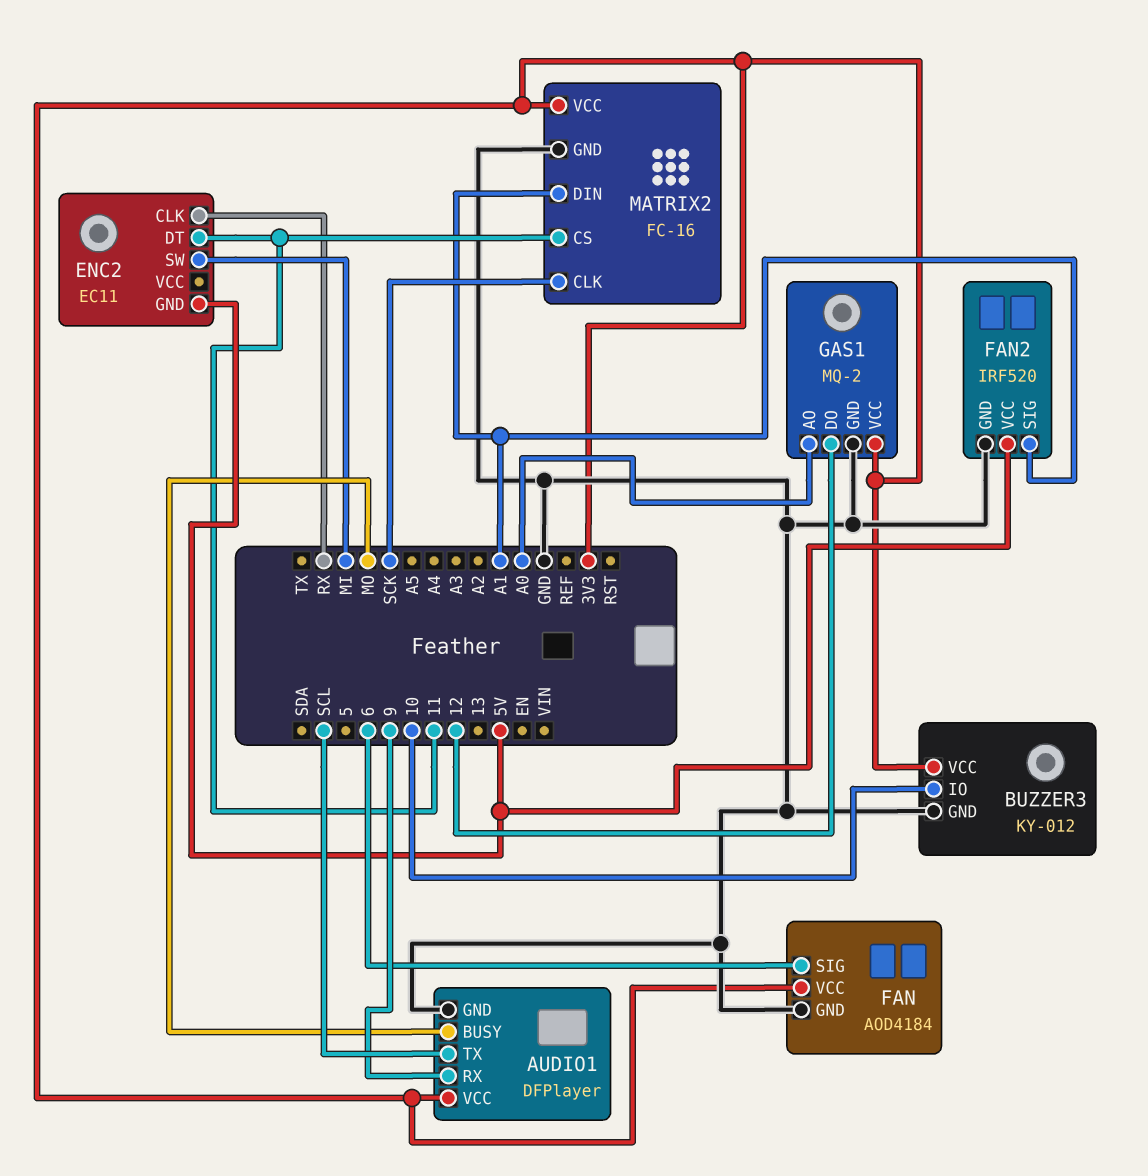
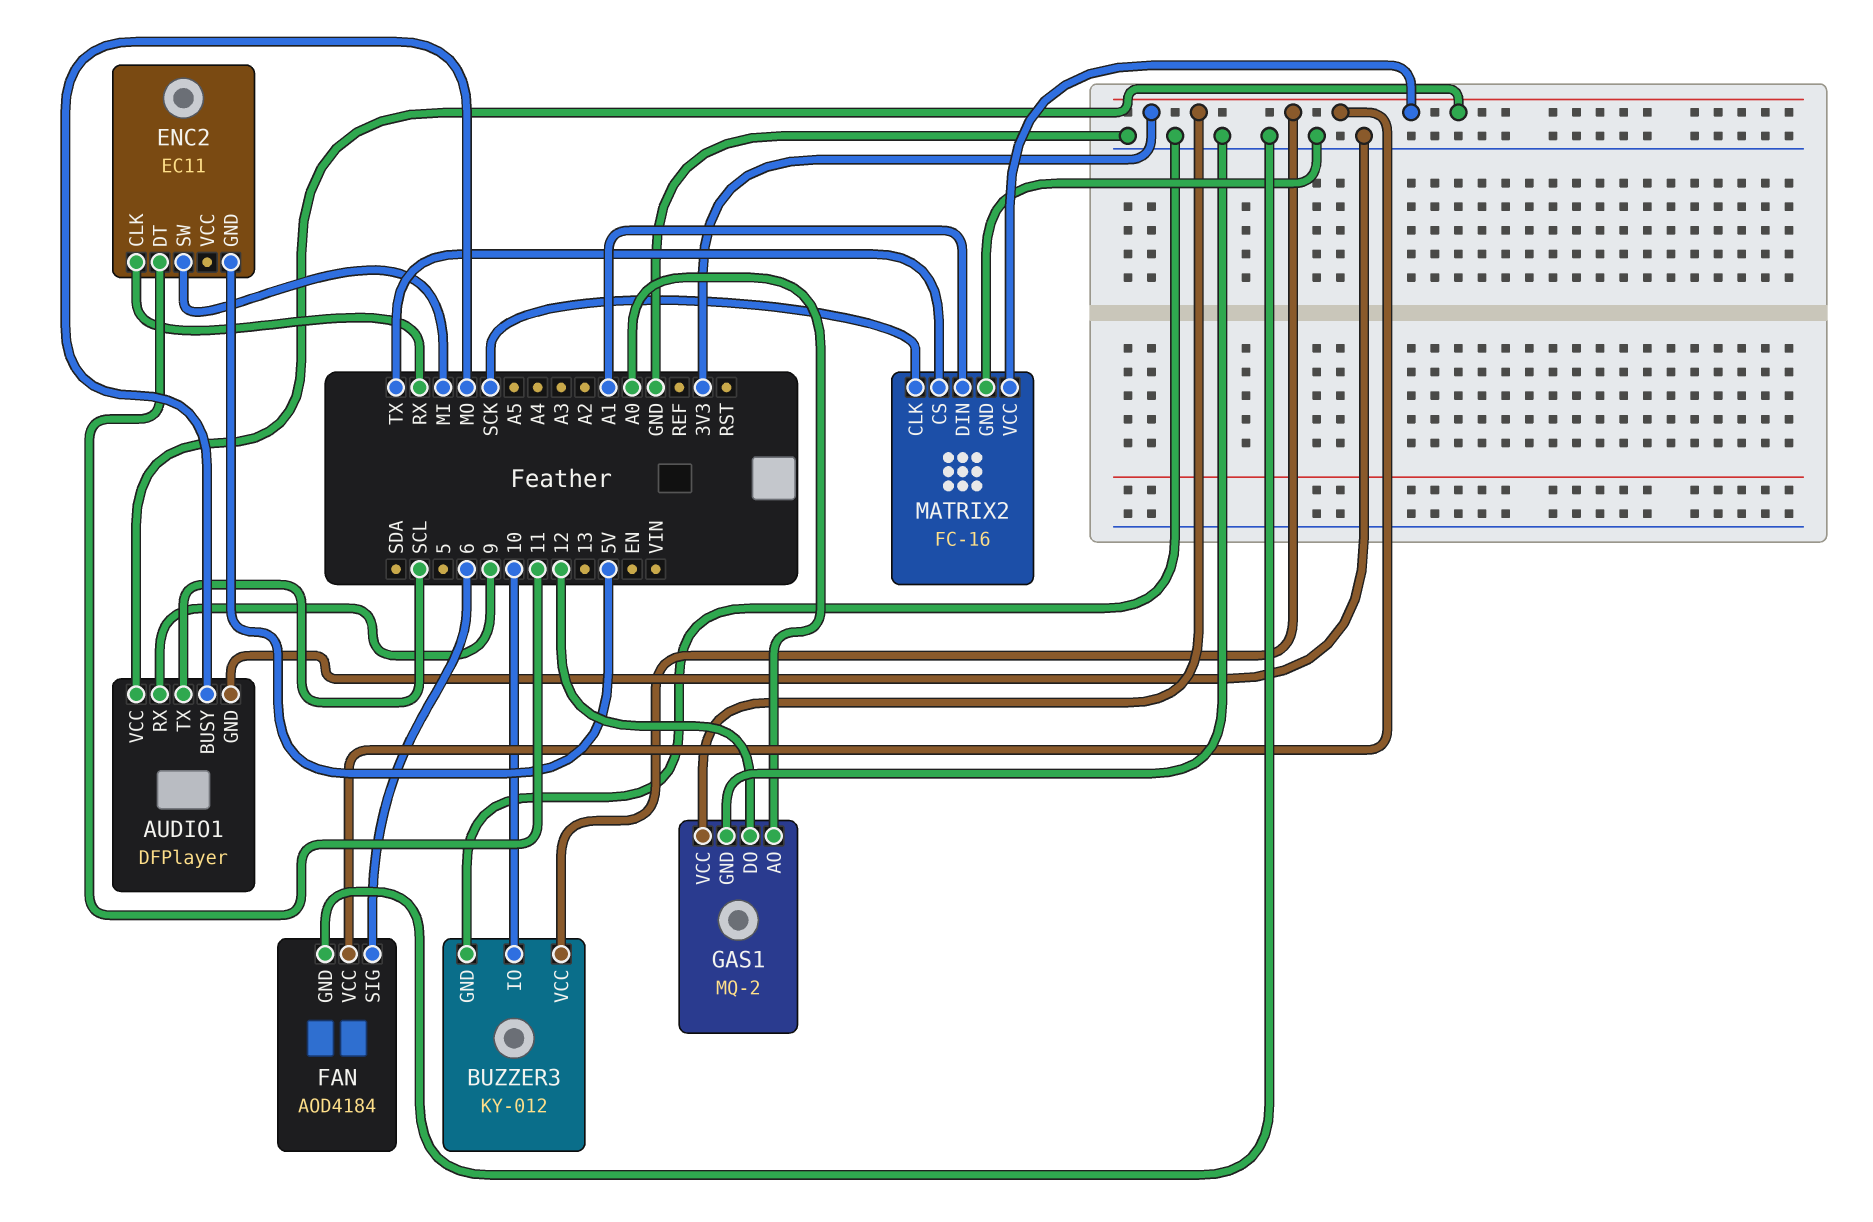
FAN2: IRF520 -> none
FAN2 pin GND: GND -> none
FAN2 pin SIG: A1 -> none
FAN2 pin VCC: 5V -> none
MATRIX2 pin CS: 11 -> TX

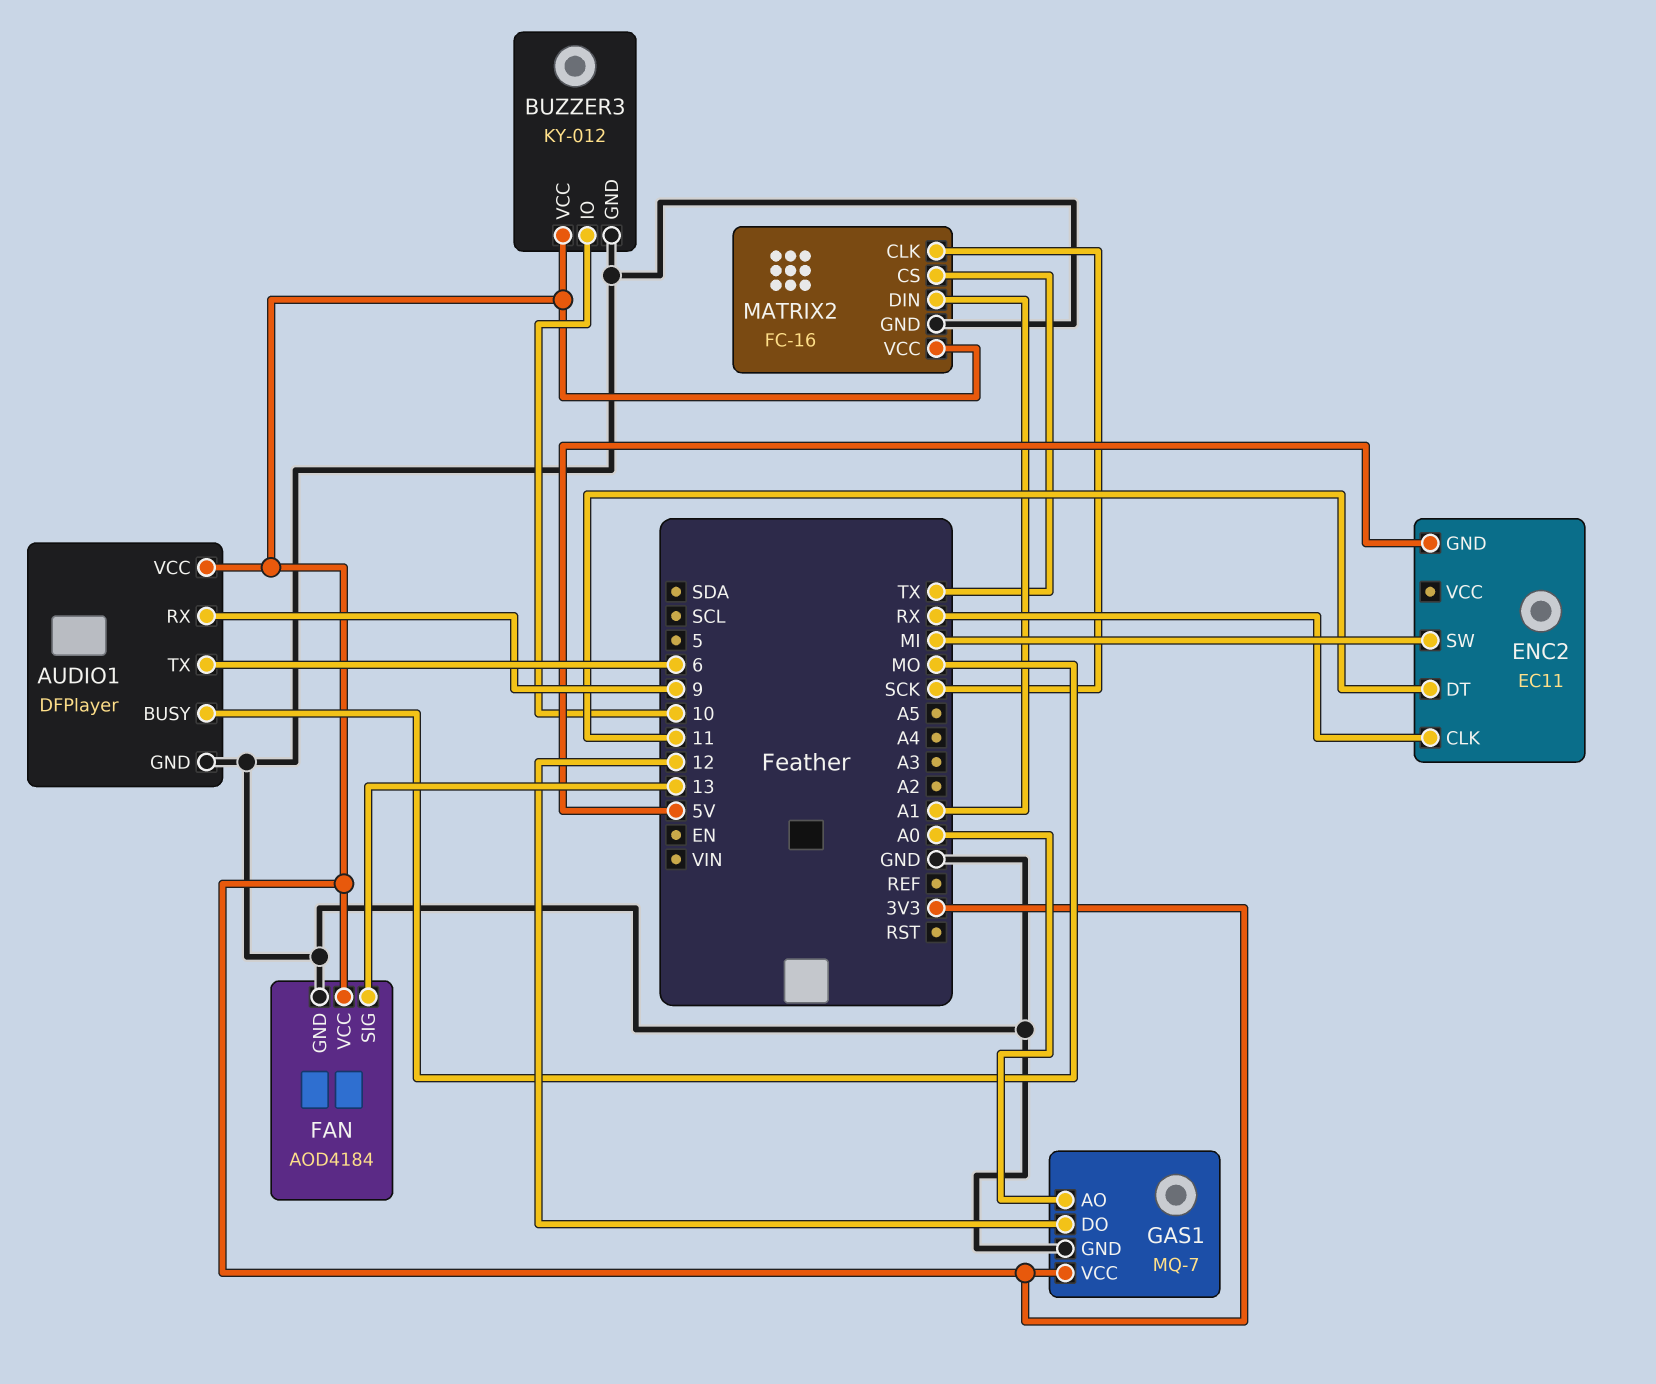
AUDIO1 pin TX: SCL -> 6
FAN pin SIG: 6 -> 13
GAS1: MQ-2 -> MQ-7

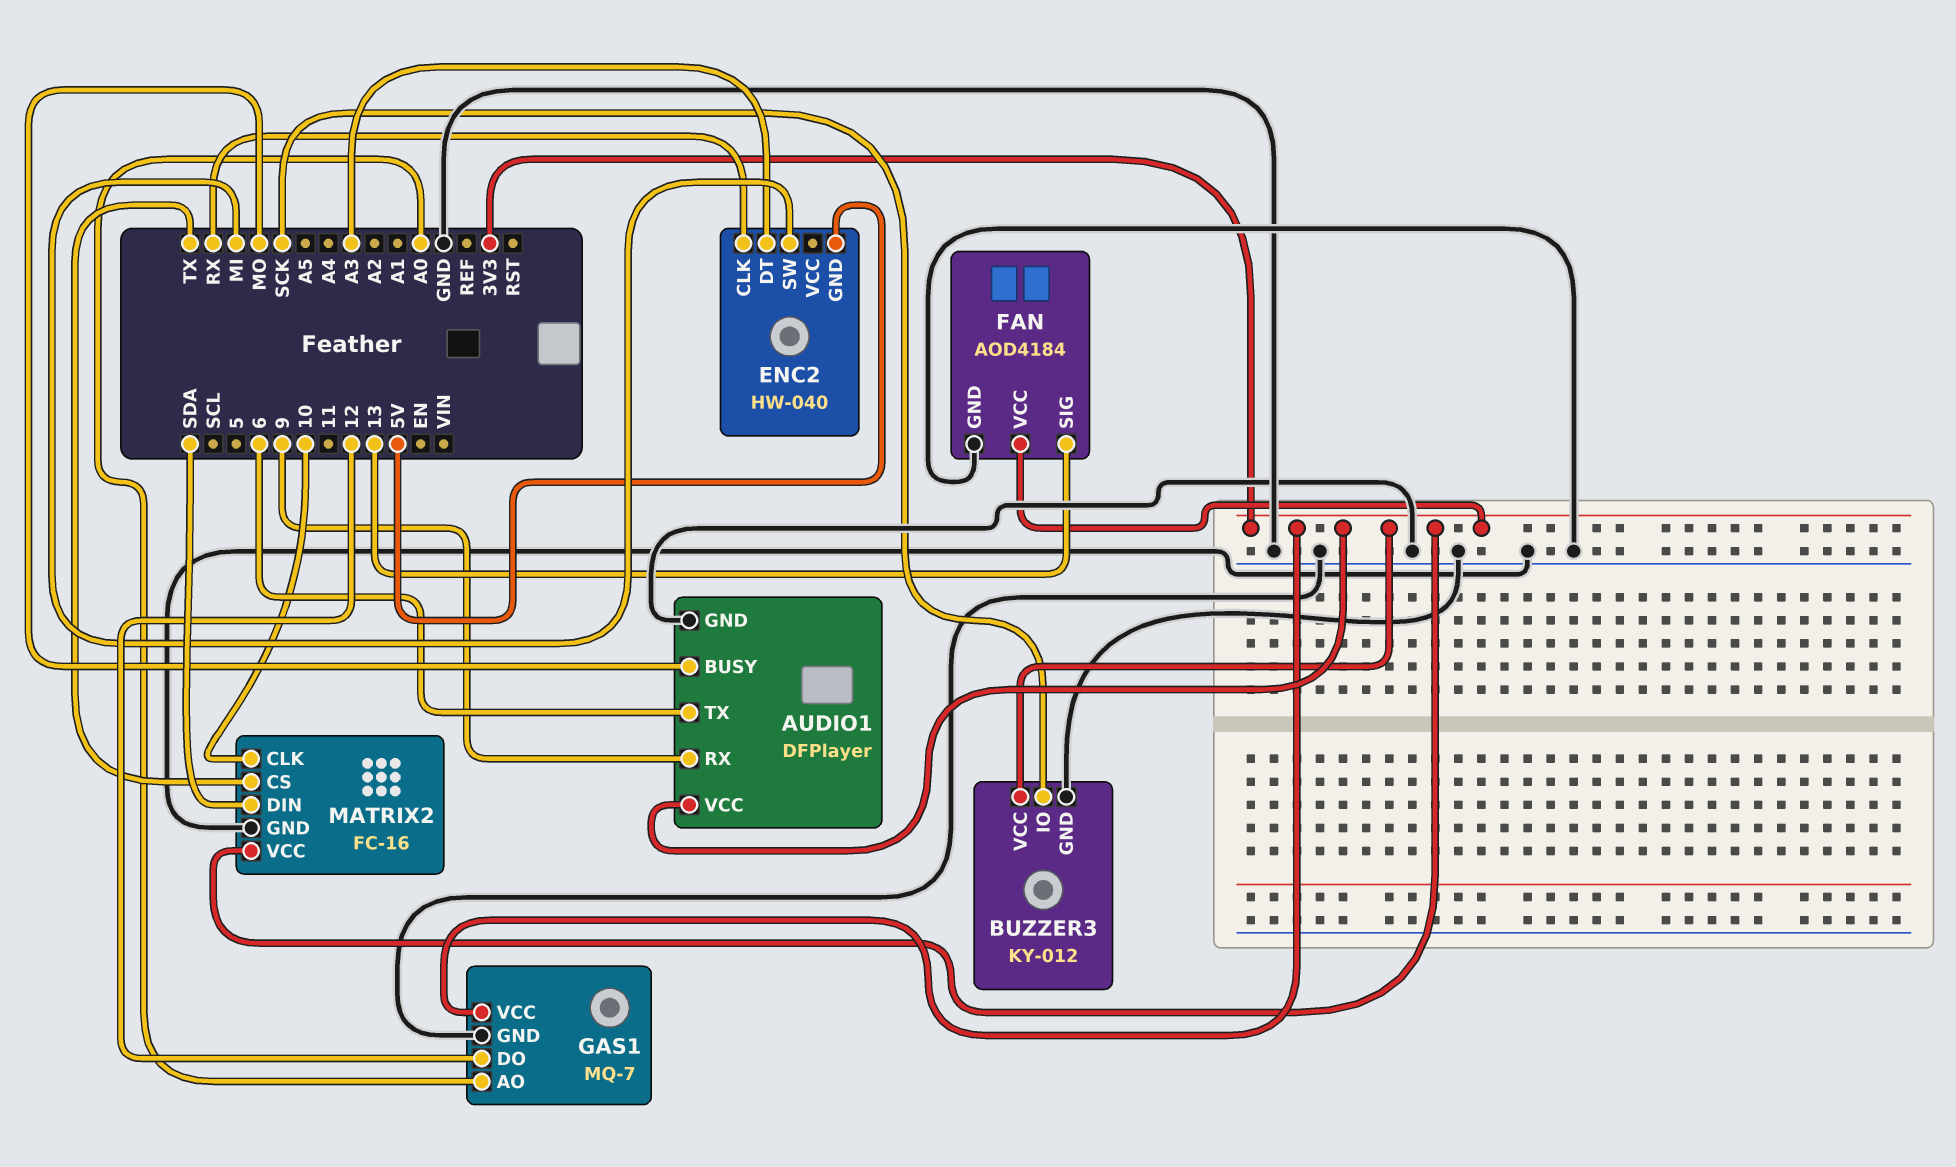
BUZZER3 pin IO: 10 -> SCK
ENC2: EC11 -> HW-040
ENC2 pin DT: 11 -> A3
MATRIX2 pin CLK: SCK -> 10
MATRIX2 pin DIN: A1 -> SDA

